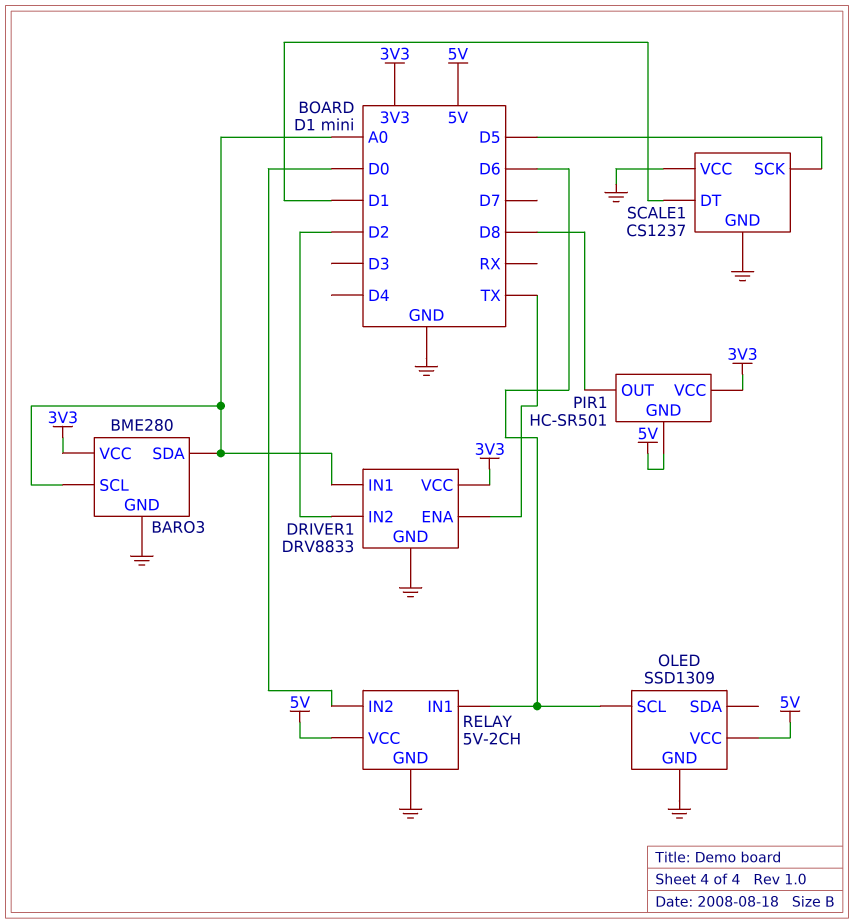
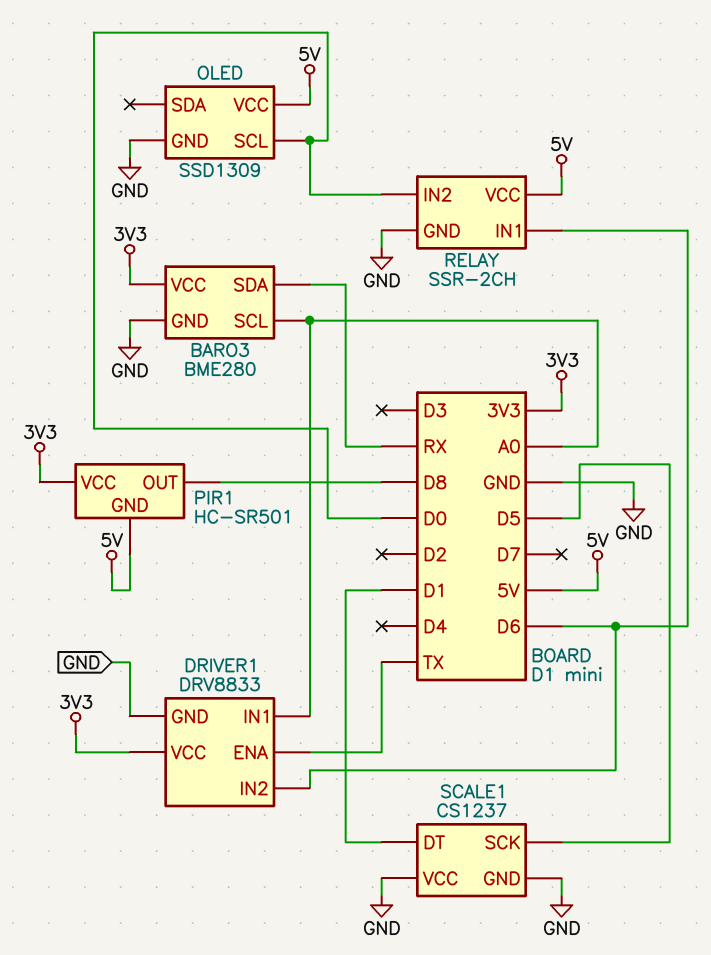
BARO3 pin SDA: A0 -> RX
DRIVER1 pin IN2: D2 -> D6
OLED pin SCL: D6 -> D0
RELAY: 5V-2CH -> SSR-2CH

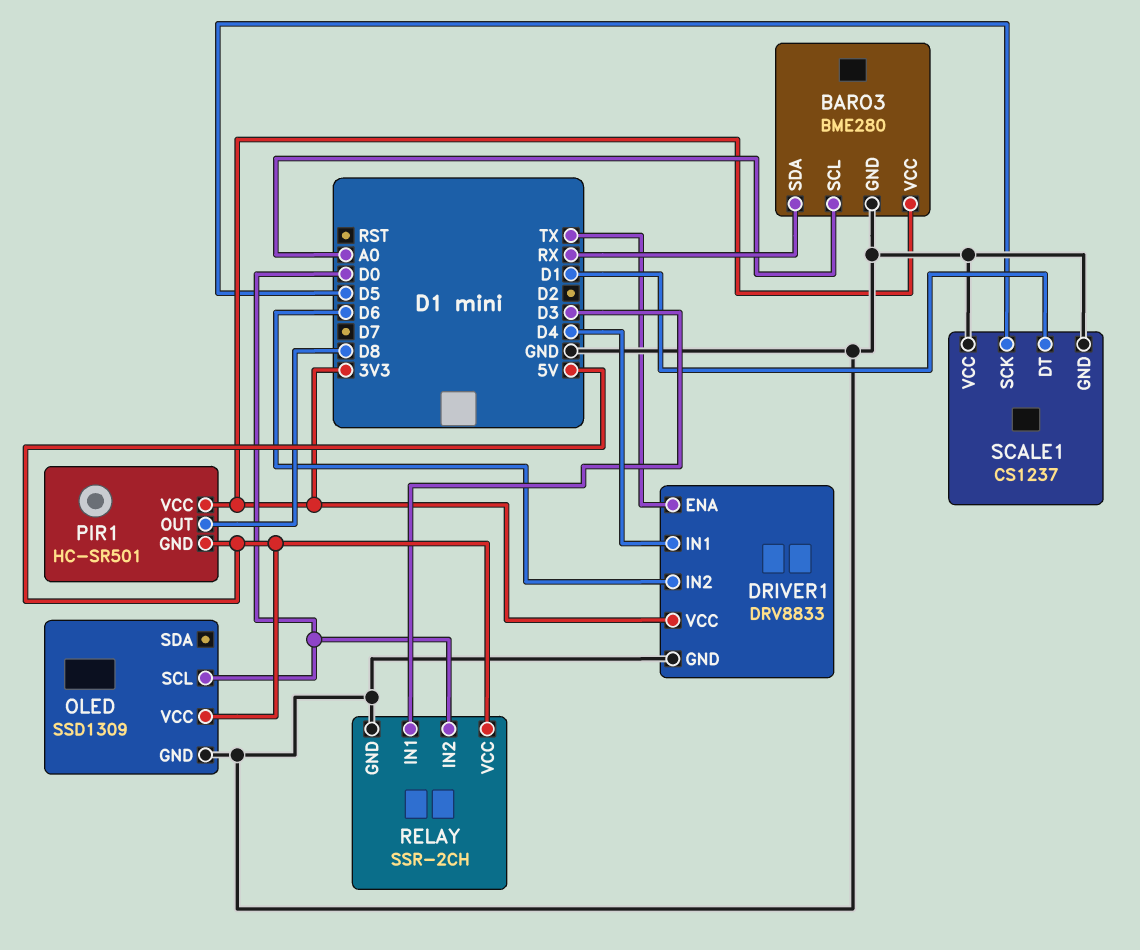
DRIVER1 pin IN1: A0 -> D4
RELAY pin IN1: D6 -> D3

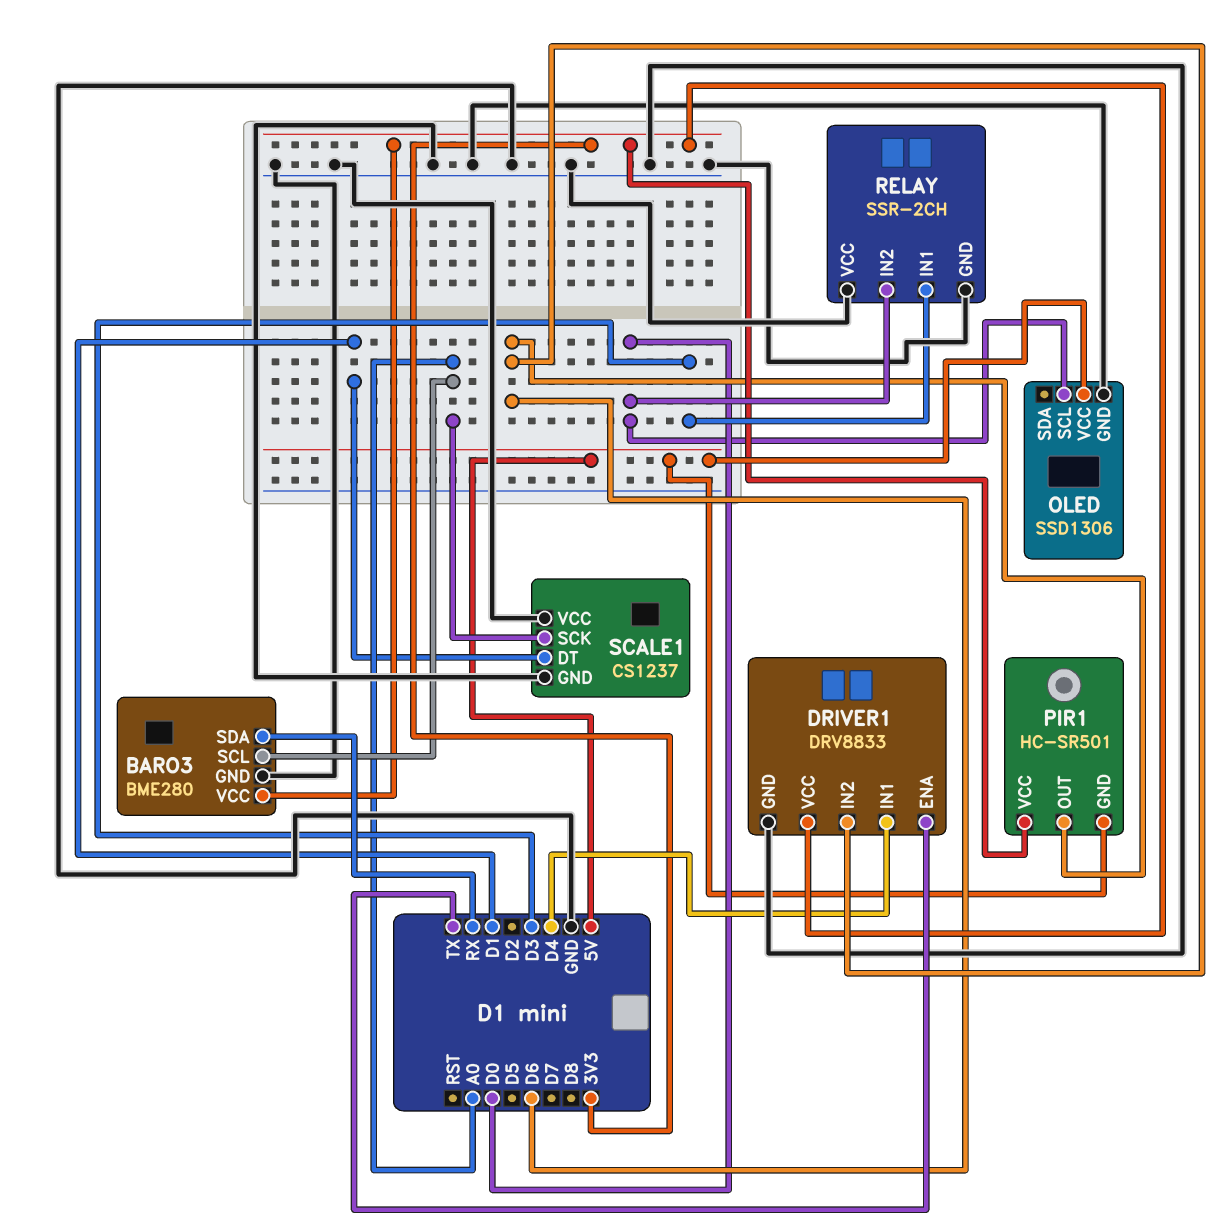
OLED: SSD1309 -> SSD1306
PIR1 pin OUT: D8 -> D6
RELAY pin VCC: 5V -> GND
SCALE1 pin SCK: D5 -> A0

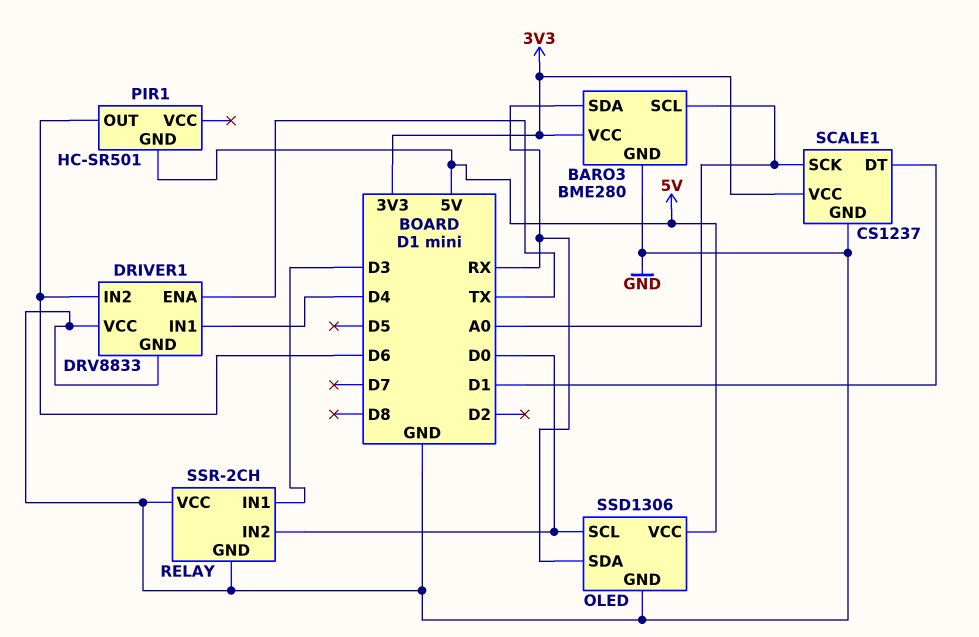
DRIVER1 pin VCC: 3V3 -> GND
OLED pin SDA: none -> RX
PIR1 pin VCC: 3V3 -> none
SCALE1 pin VCC: GND -> 3V3

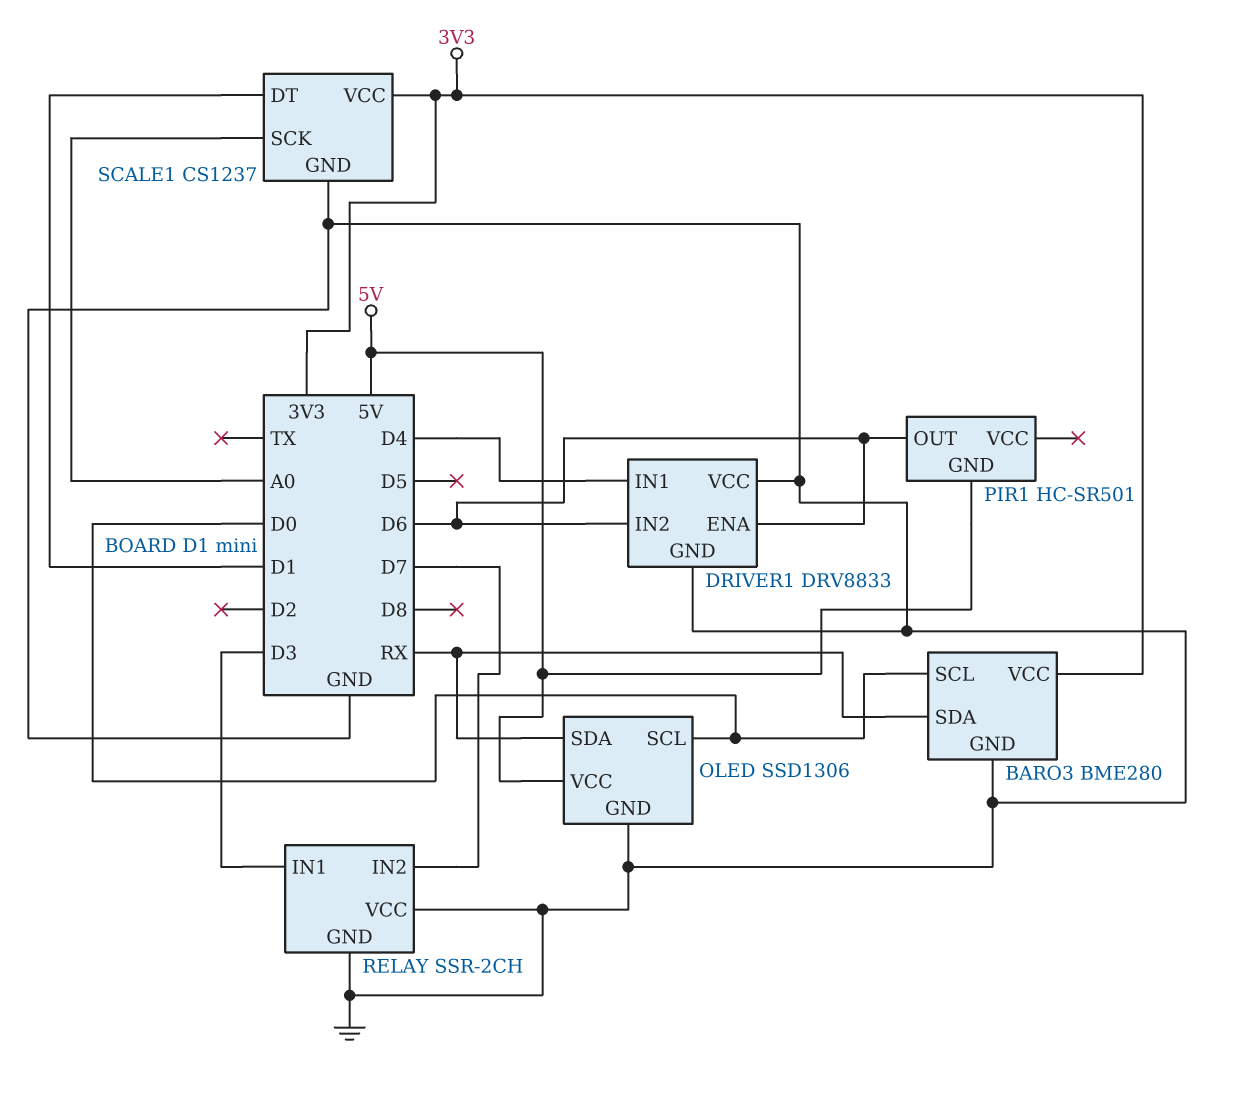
BARO3 pin SCL: A0 -> D0
DRIVER1 pin ENA: TX -> D6
RELAY pin IN2: D0 -> D7

